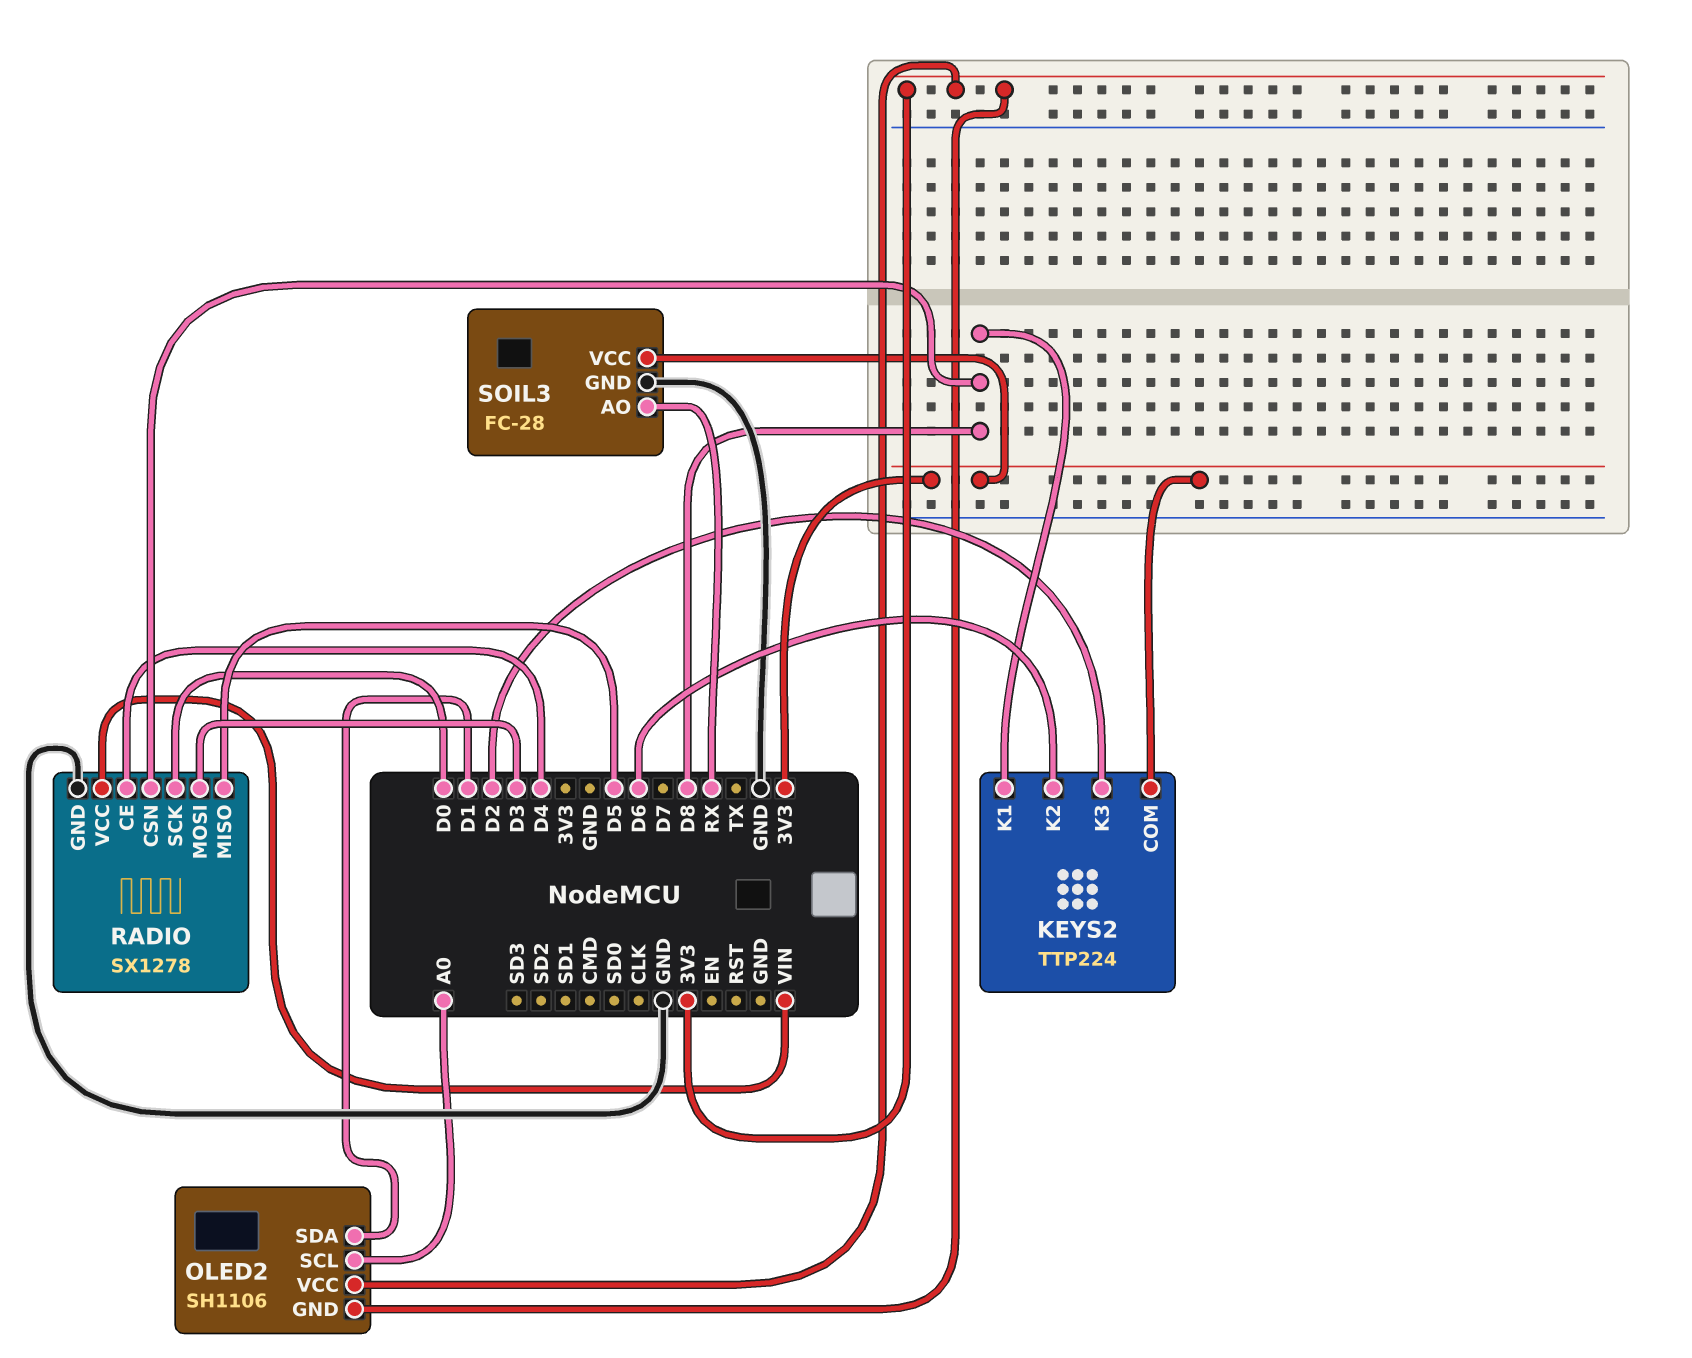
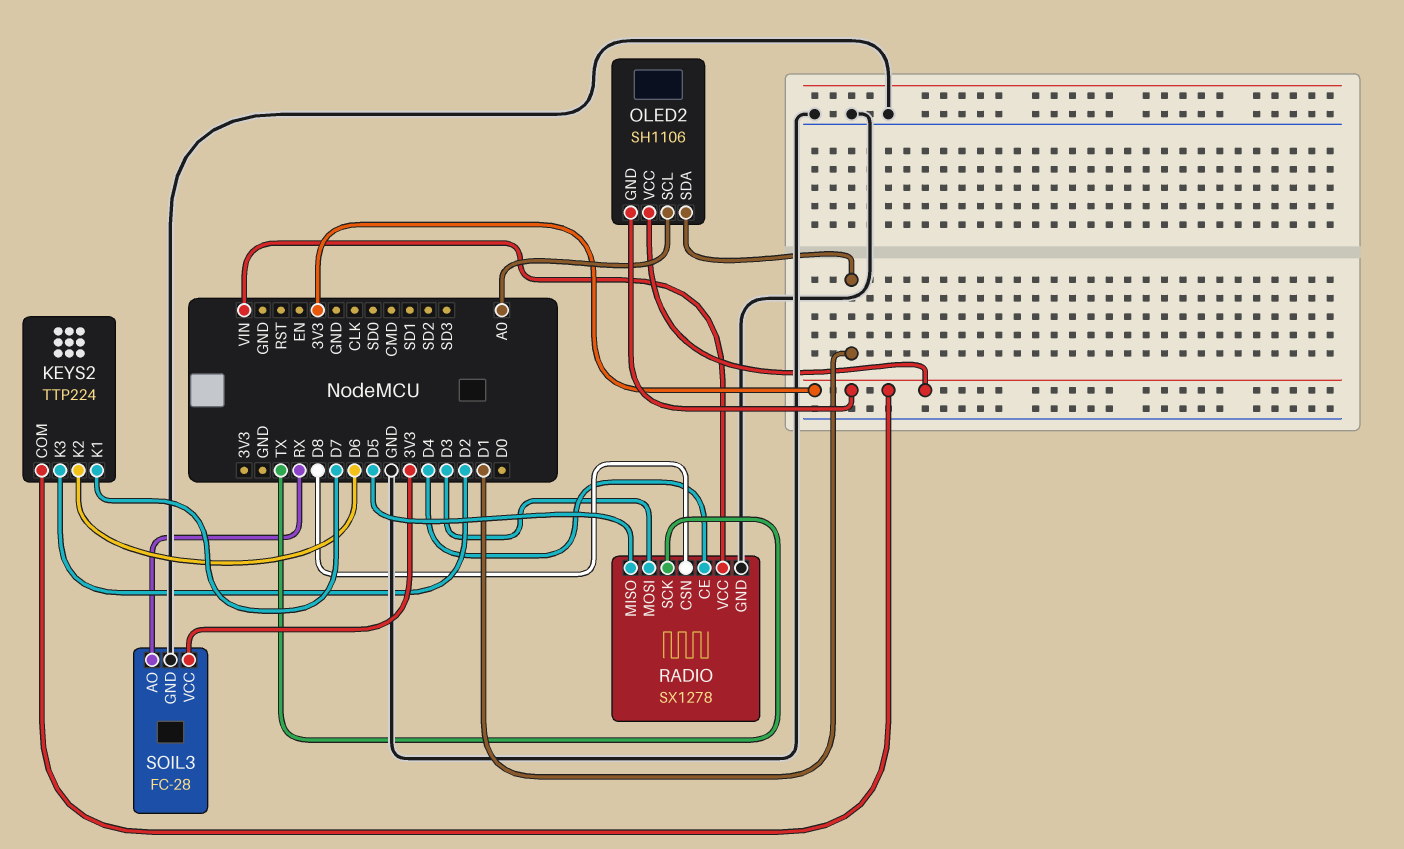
KEYS2 pin K1: D8 -> D7
RADIO pin SCK: D0 -> TX

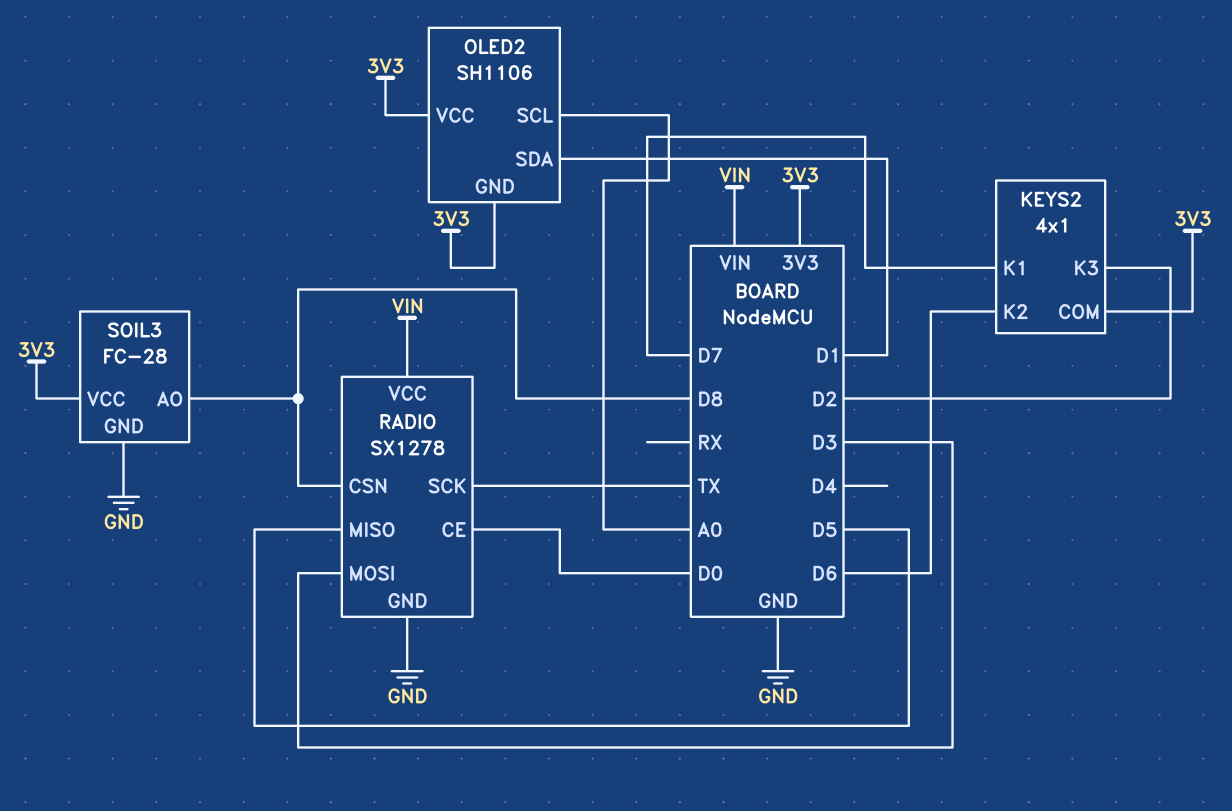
KEYS2: TTP224 -> 4x1
RADIO pin CE: D4 -> D0
SOIL3 pin AO: RX -> D8

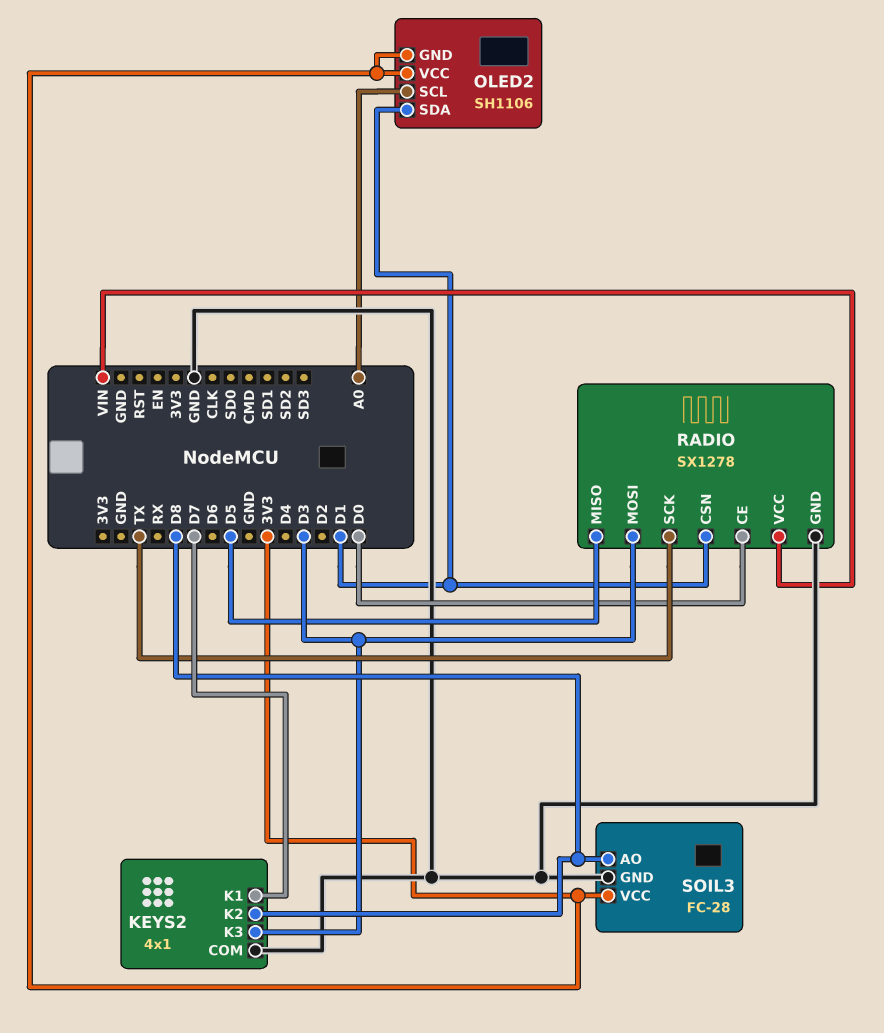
KEYS2 pin COM: 3V3 -> GND
KEYS2 pin K2: D6 -> D8
KEYS2 pin K3: D2 -> D3
RADIO pin CSN: D8 -> D1

